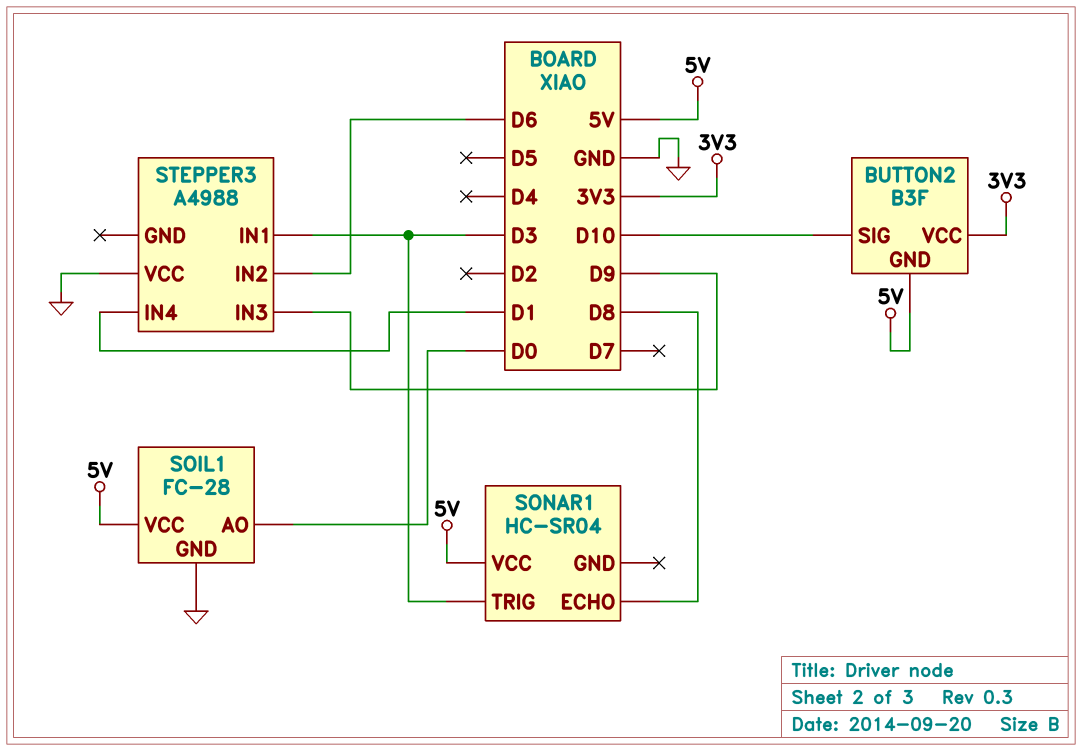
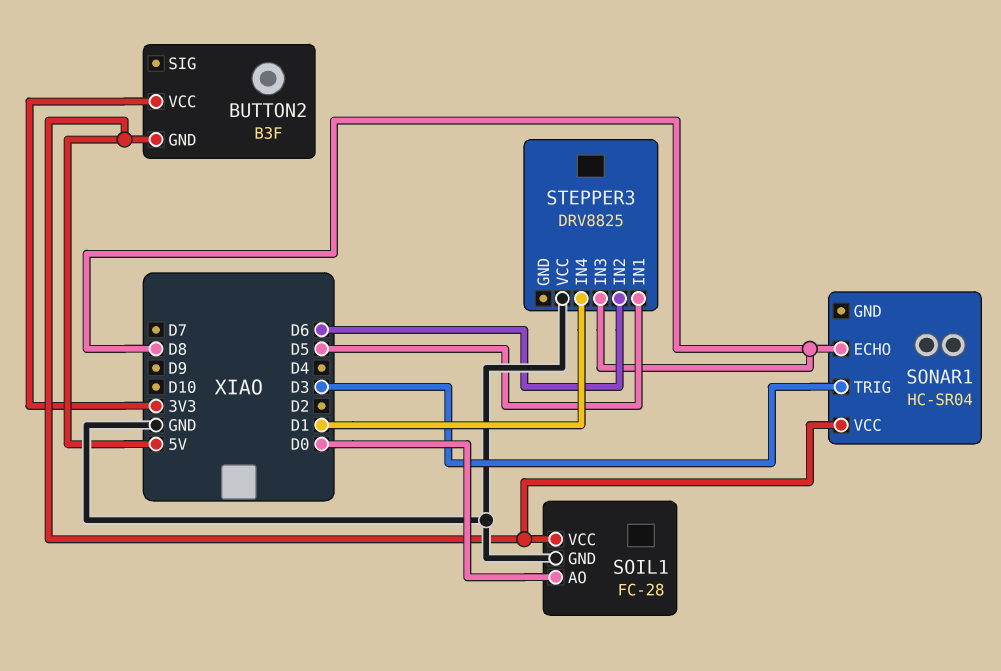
BUTTON2 pin SIG: D10 -> none
STEPPER3: A4988 -> DRV8825
STEPPER3 pin IN1: D3 -> D5
STEPPER3 pin IN3: D9 -> D8

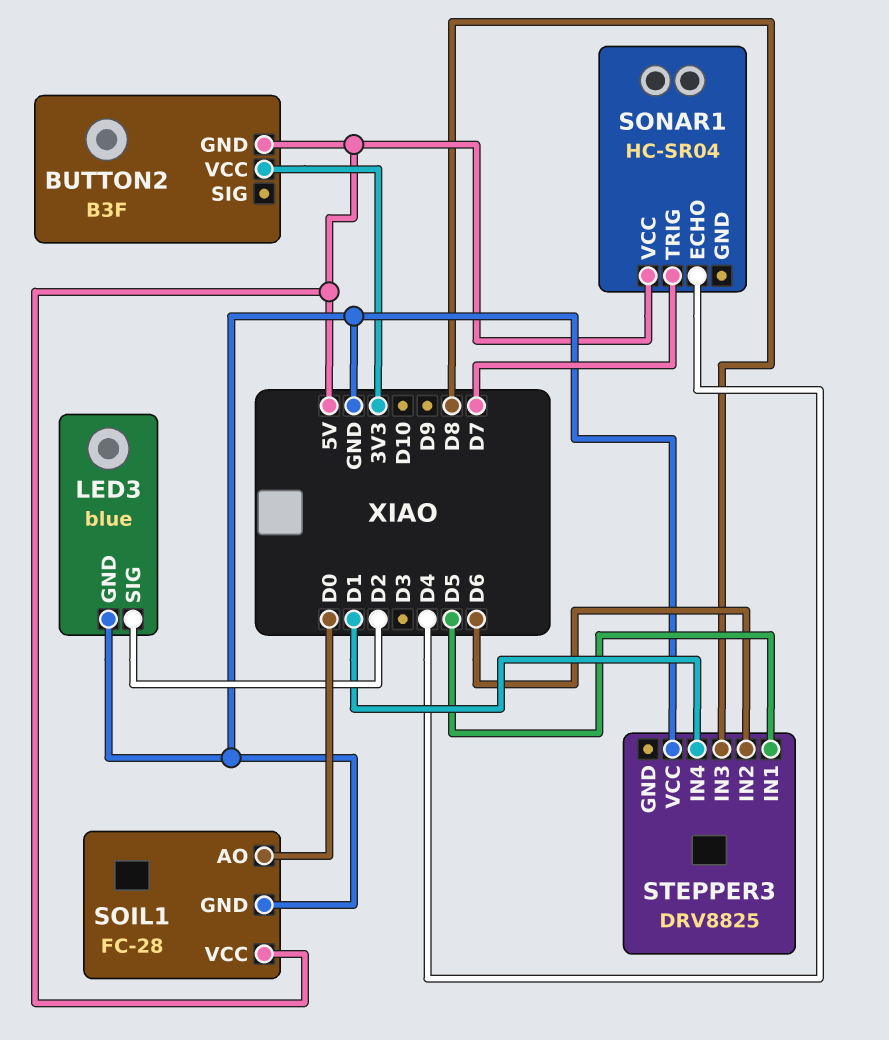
LED3: none -> blue
LED3 pin GND: none -> GND
LED3 pin SIG: none -> D2
SONAR1 pin ECHO: D8 -> D4
SONAR1 pin TRIG: D3 -> D7

